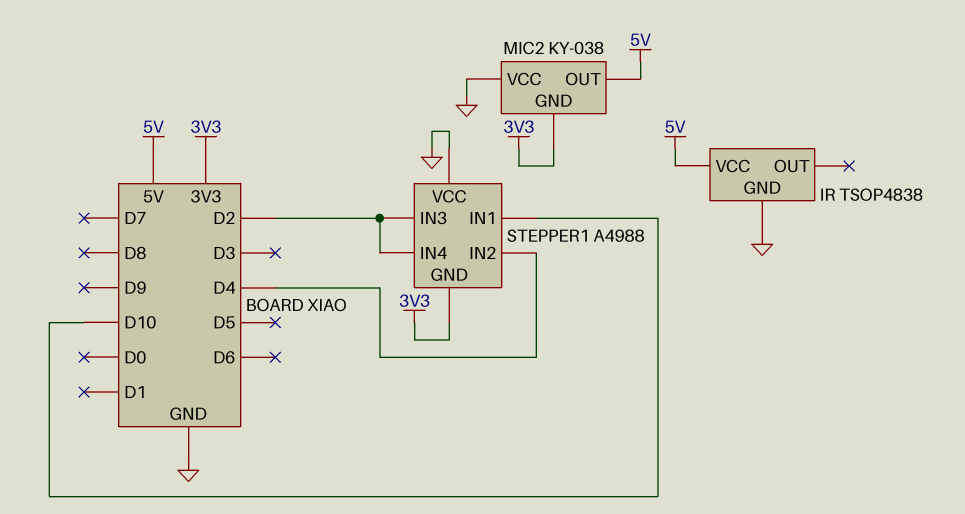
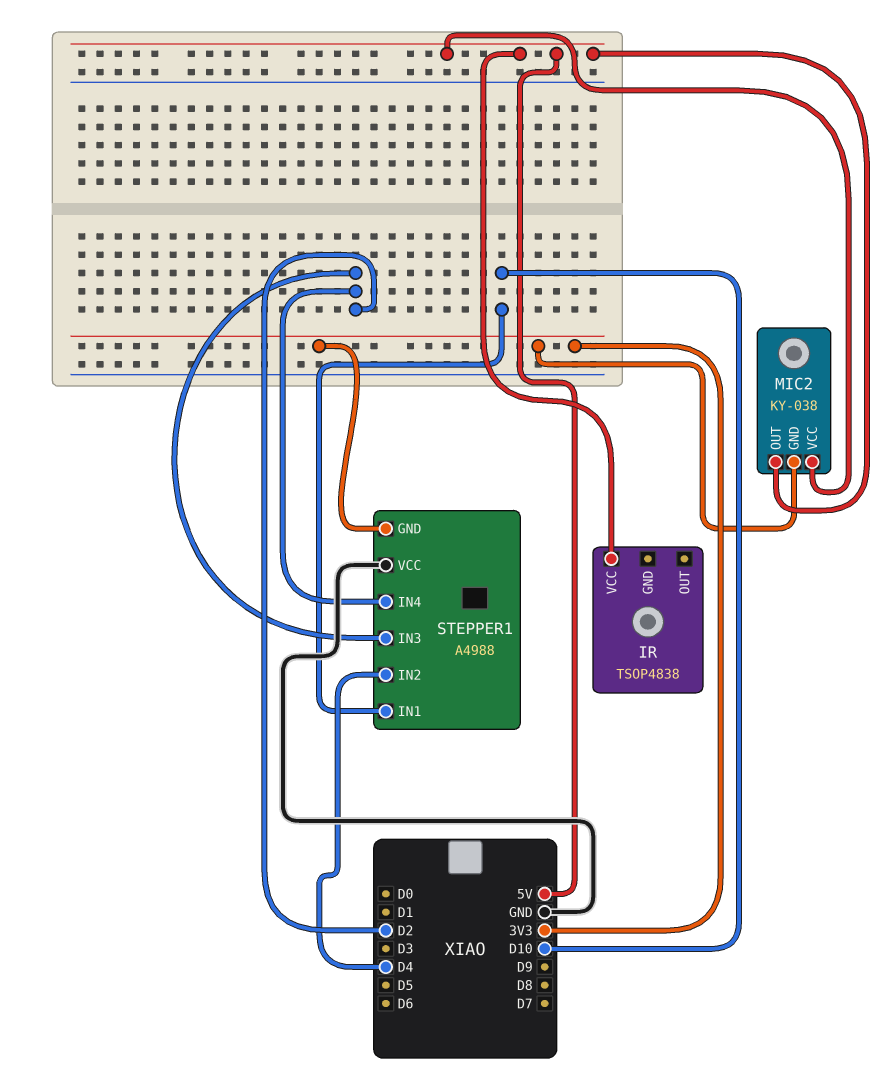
IR pin GND: GND -> none
MIC2 pin VCC: GND -> 5V

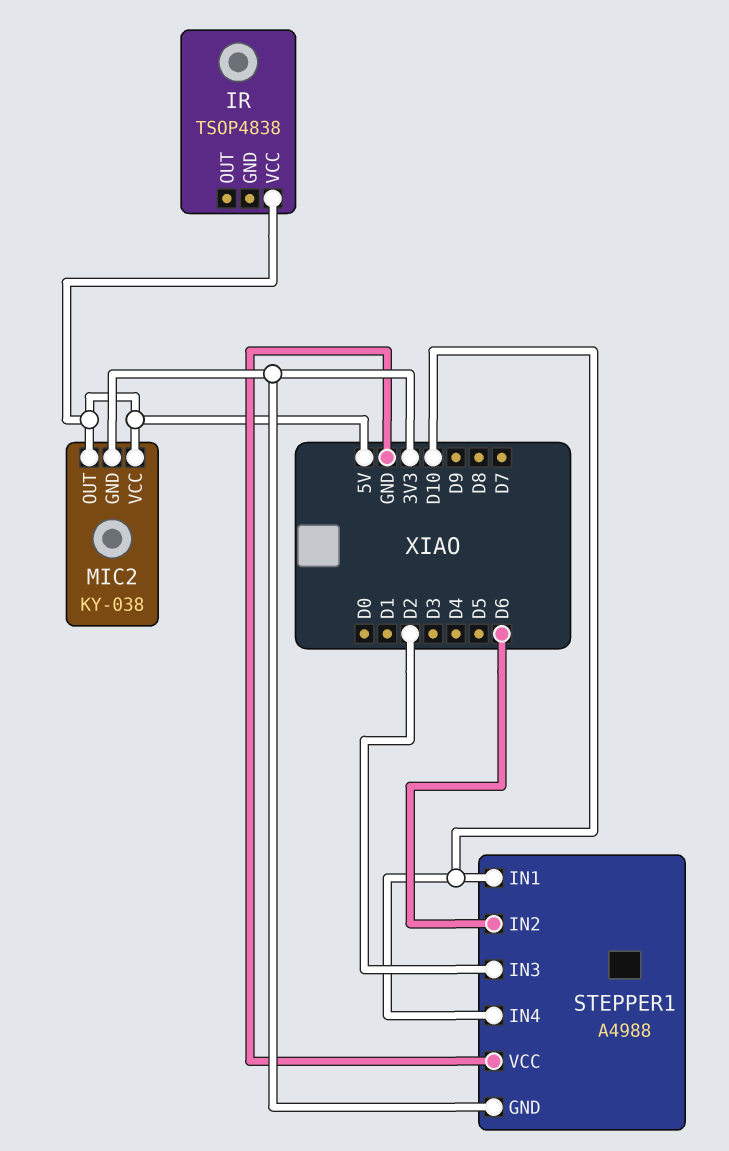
STEPPER1 pin IN2: D4 -> D6
STEPPER1 pin IN4: D2 -> D10

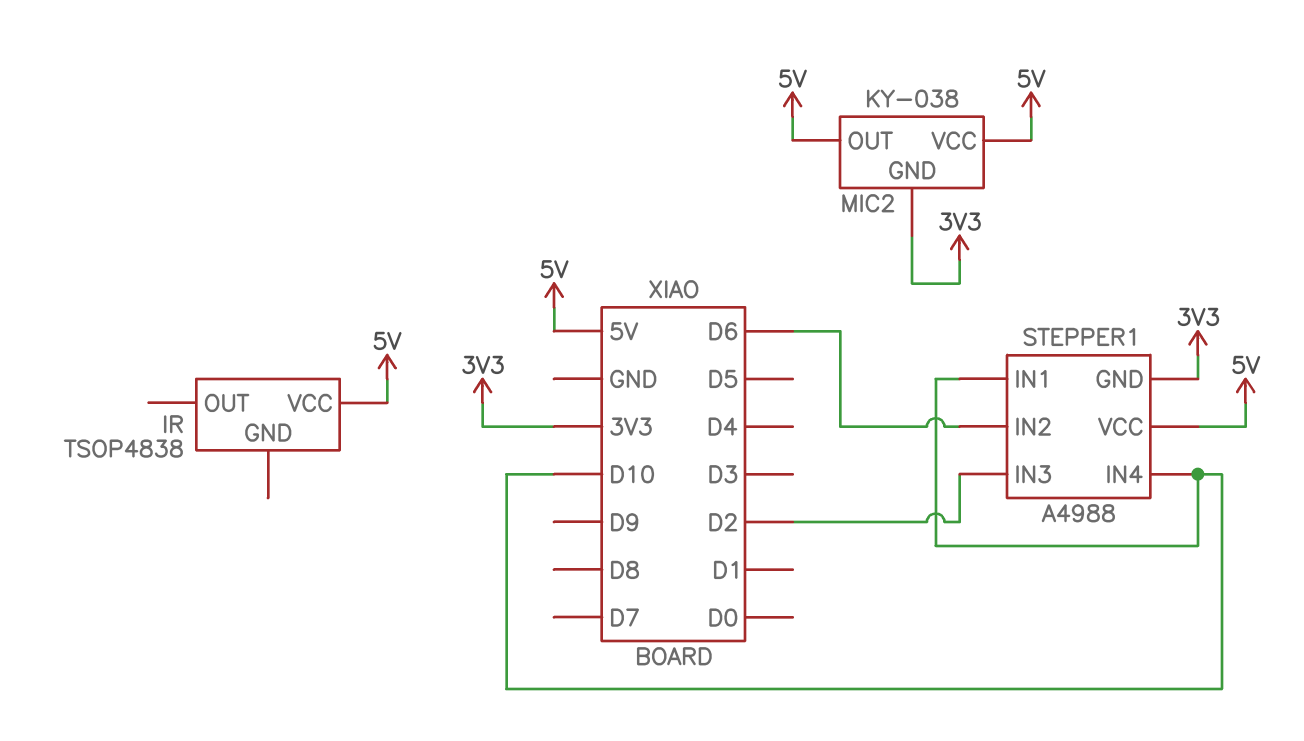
STEPPER1 pin VCC: GND -> 5V

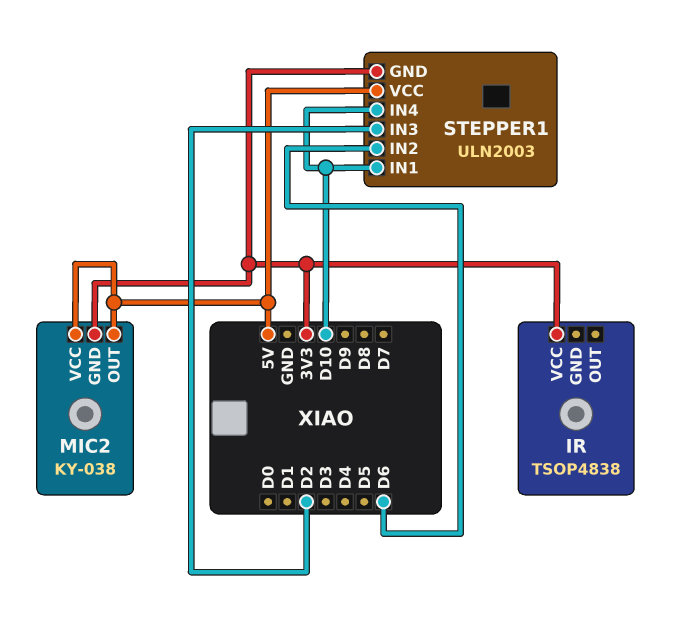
IR pin VCC: 5V -> 3V3
STEPPER1: A4988 -> ULN2003

